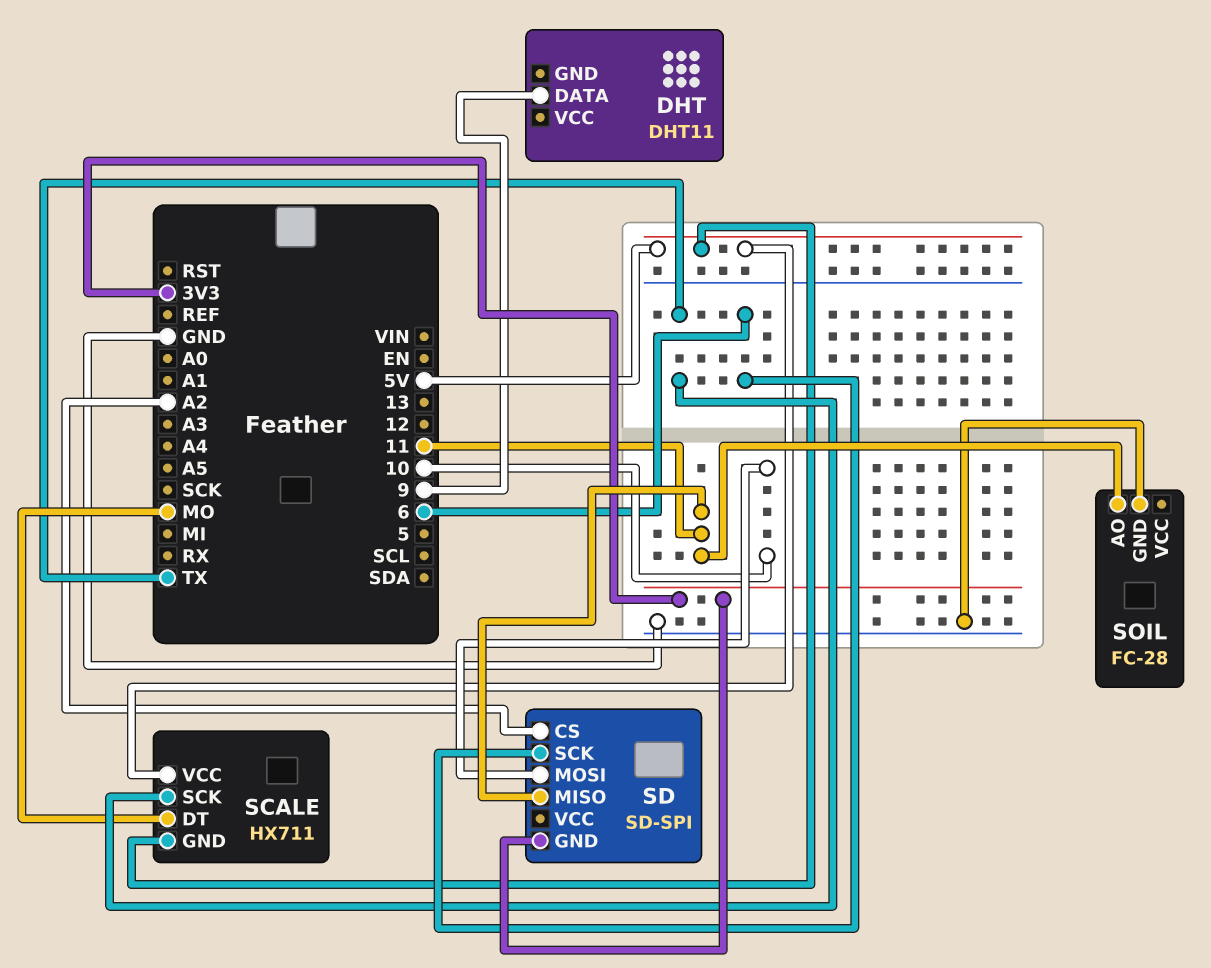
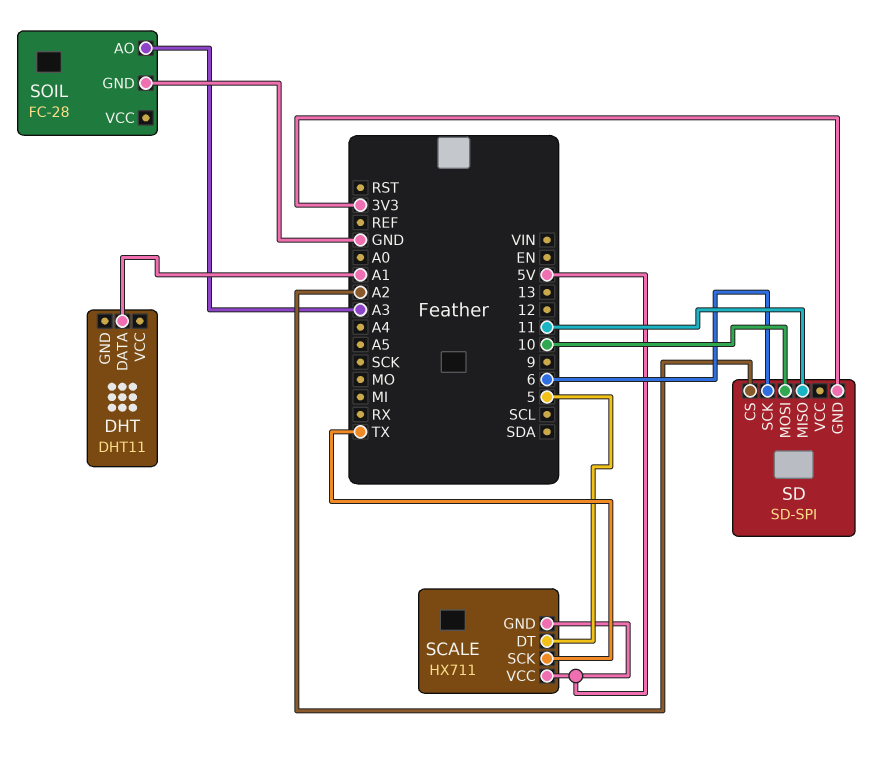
DHT pin DATA: 9 -> A1
SCALE pin DT: MO -> 5
SOIL pin AO: 11 -> A3

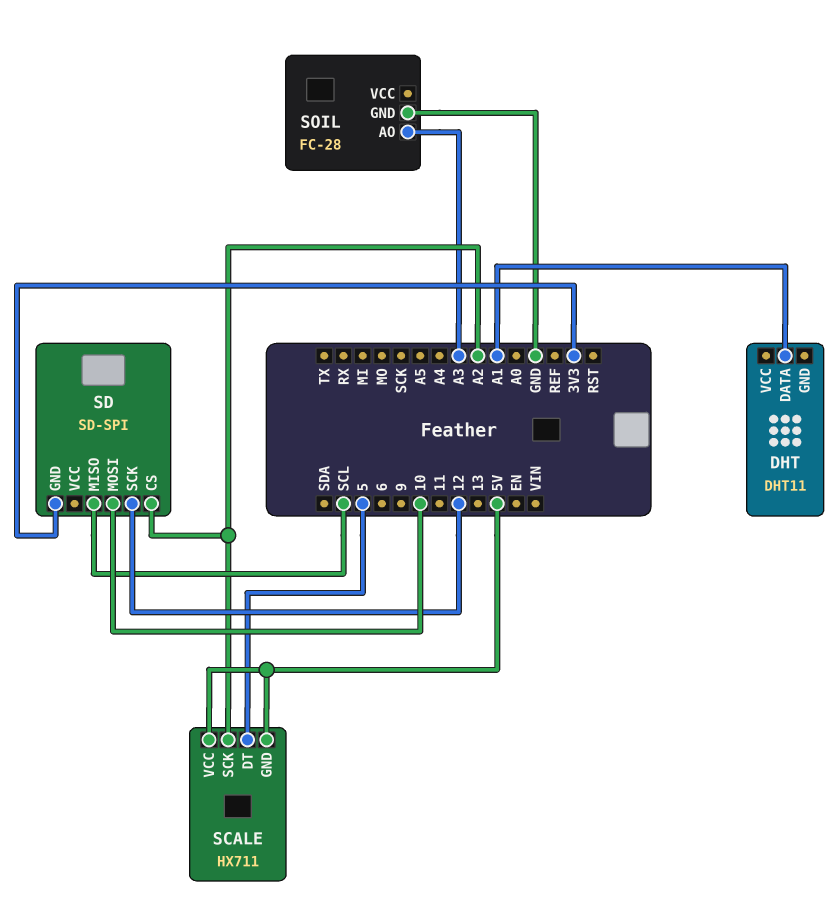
SCALE pin SCK: TX -> A2
SD pin MISO: 11 -> SCL
SD pin SCK: 6 -> 12

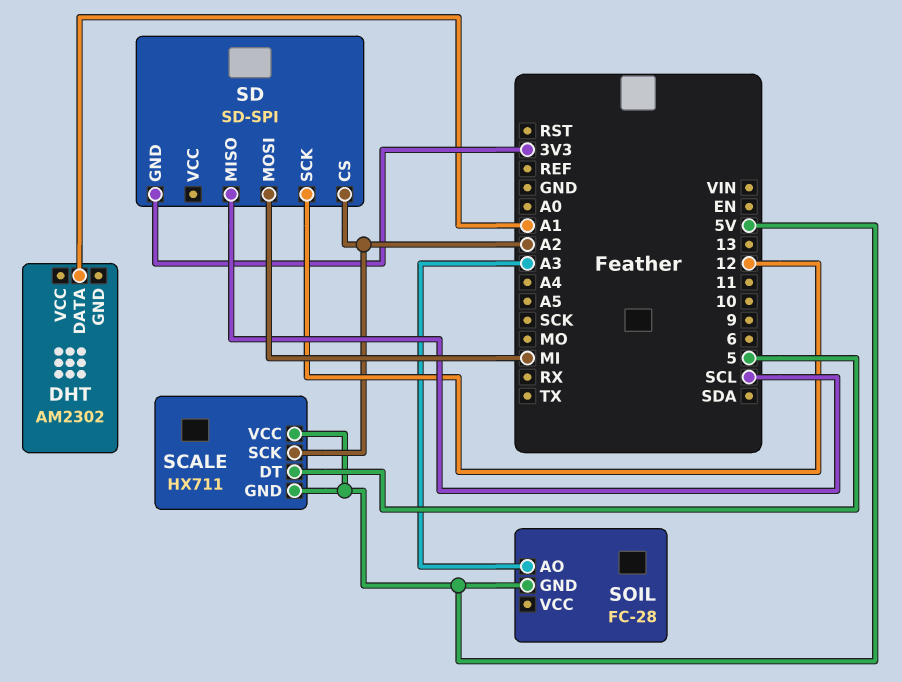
DHT: DHT11 -> AM2302
SD pin MOSI: 10 -> MI
SOIL pin GND: GND -> 5V

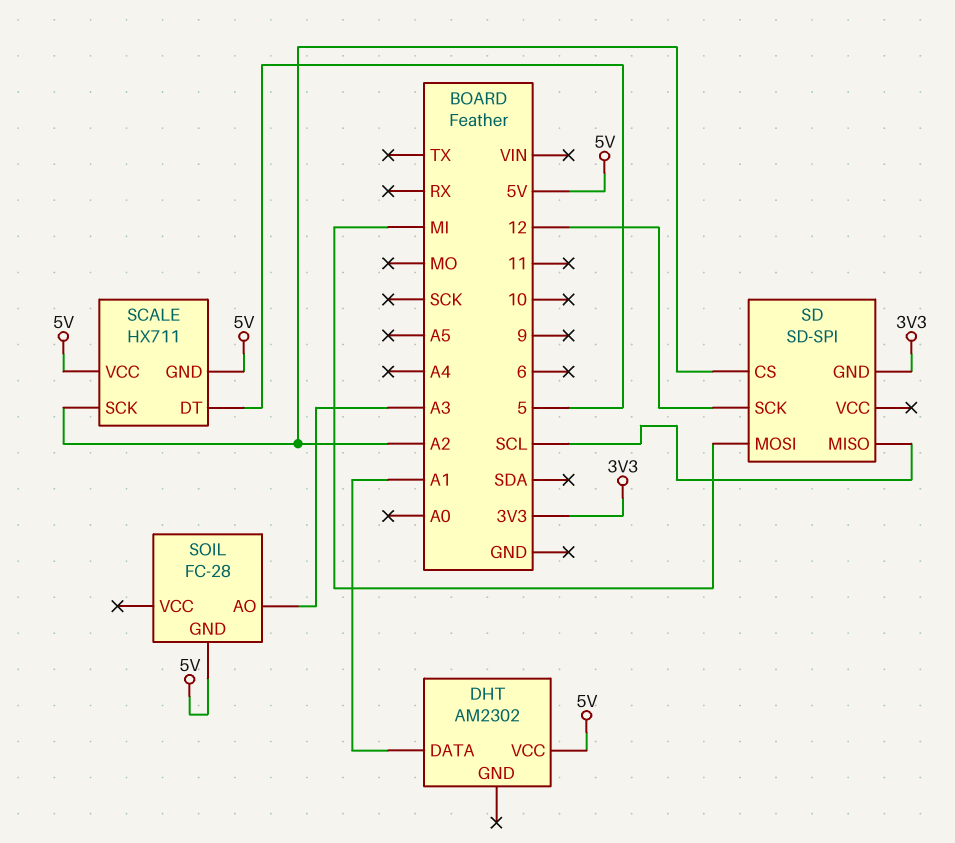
DHT pin VCC: none -> 5V

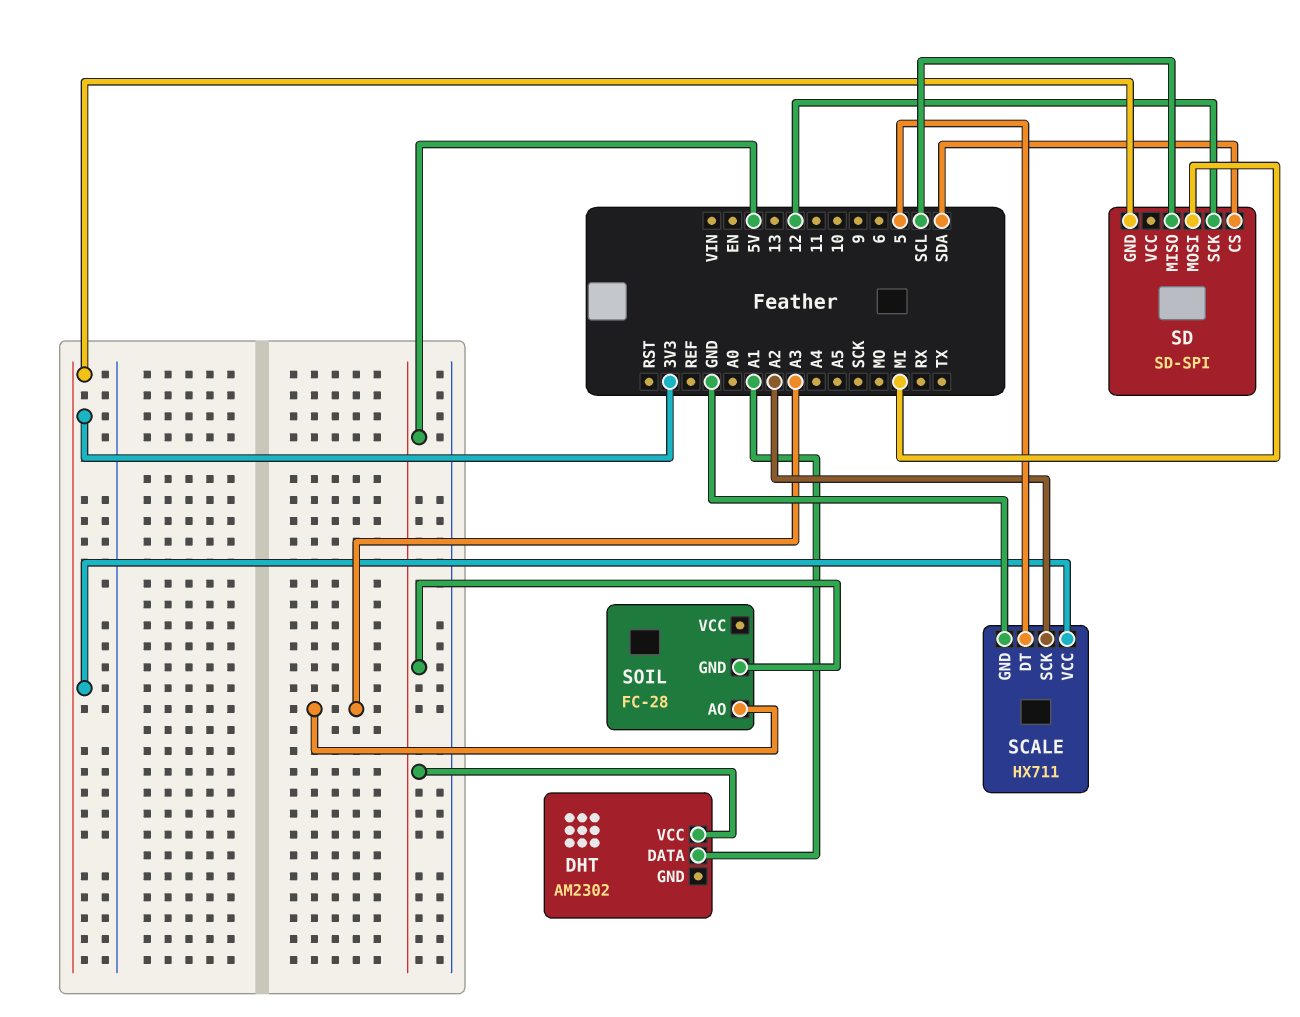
SCALE pin GND: 5V -> GND
SCALE pin VCC: 5V -> 3V3
SD pin CS: A2 -> SDA

